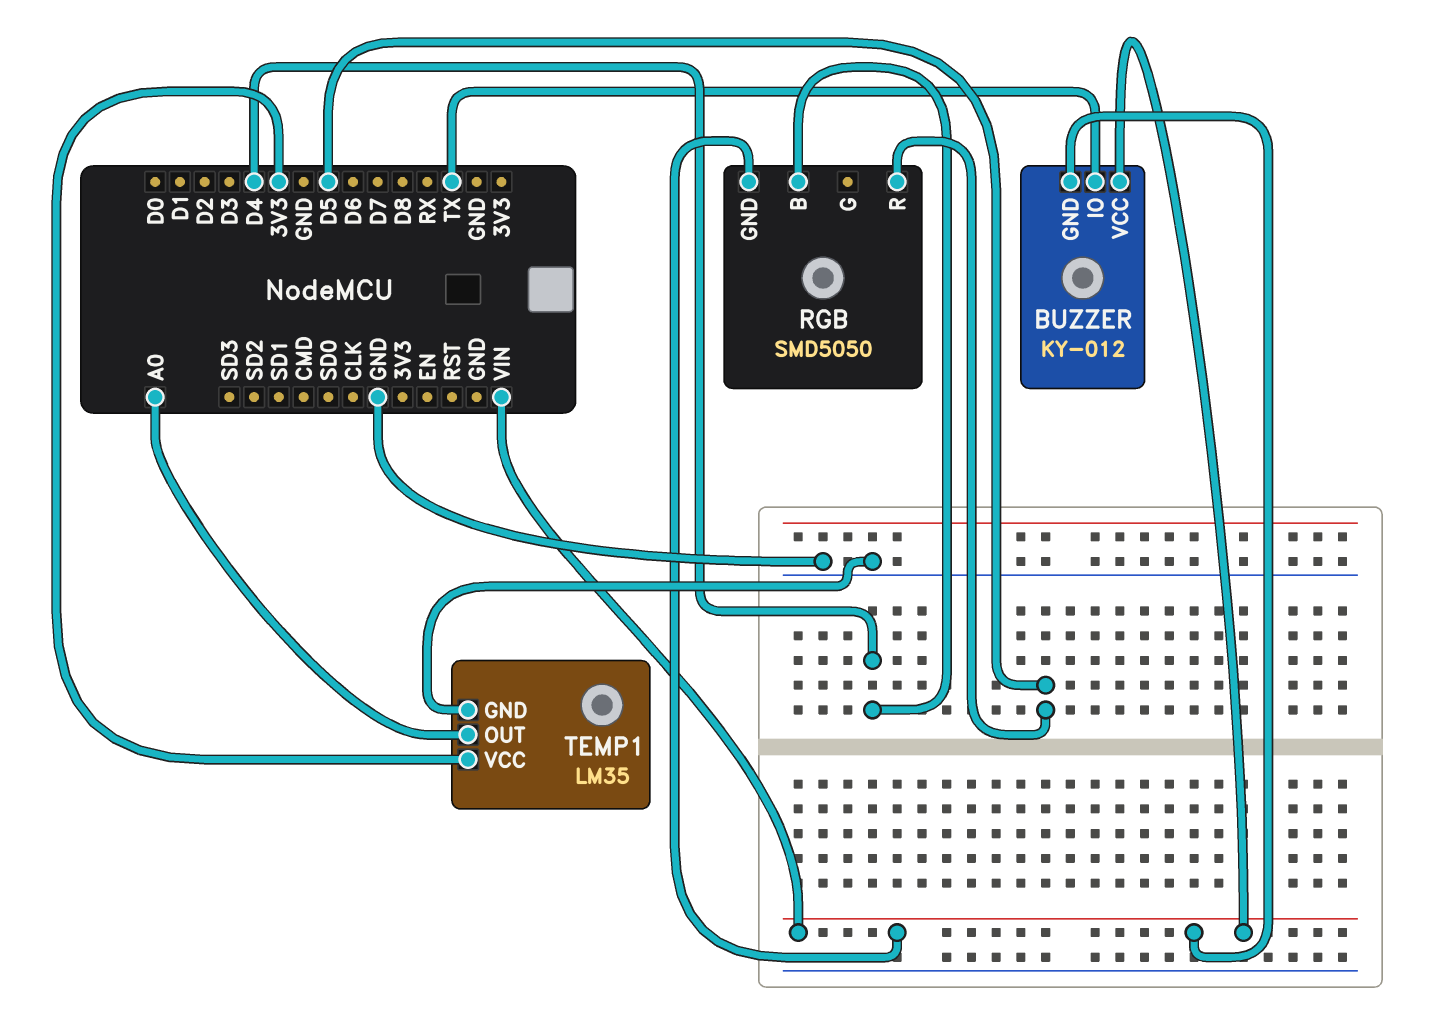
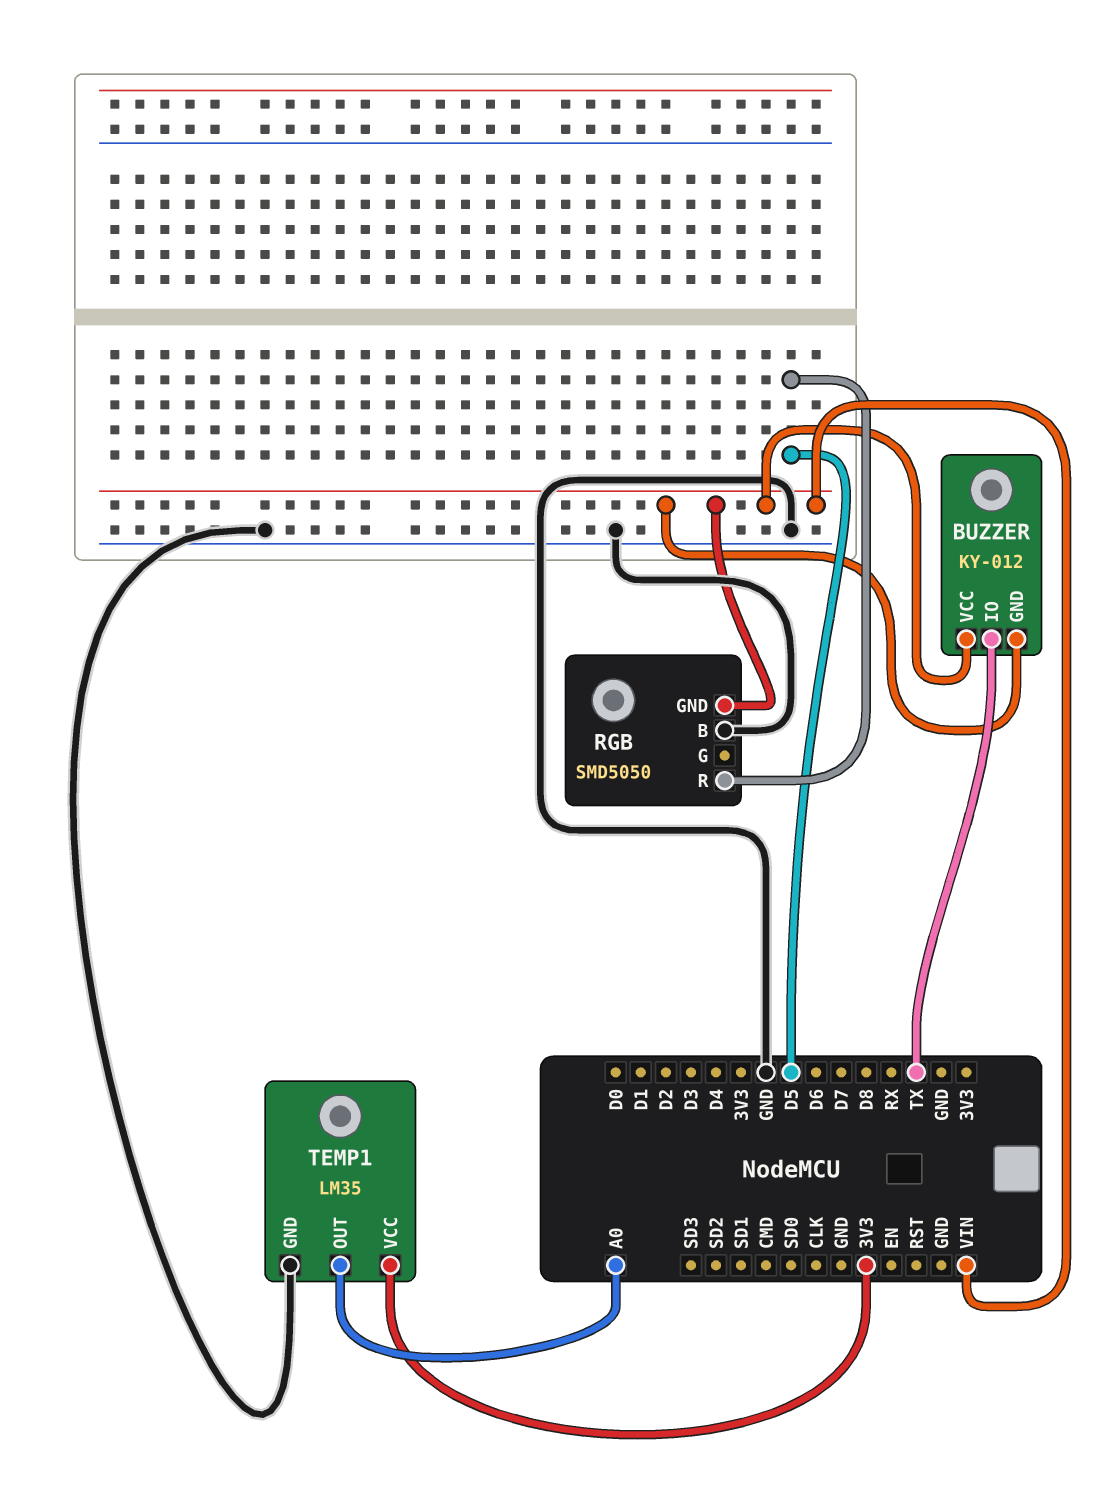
RGB pin B: D4 -> GND

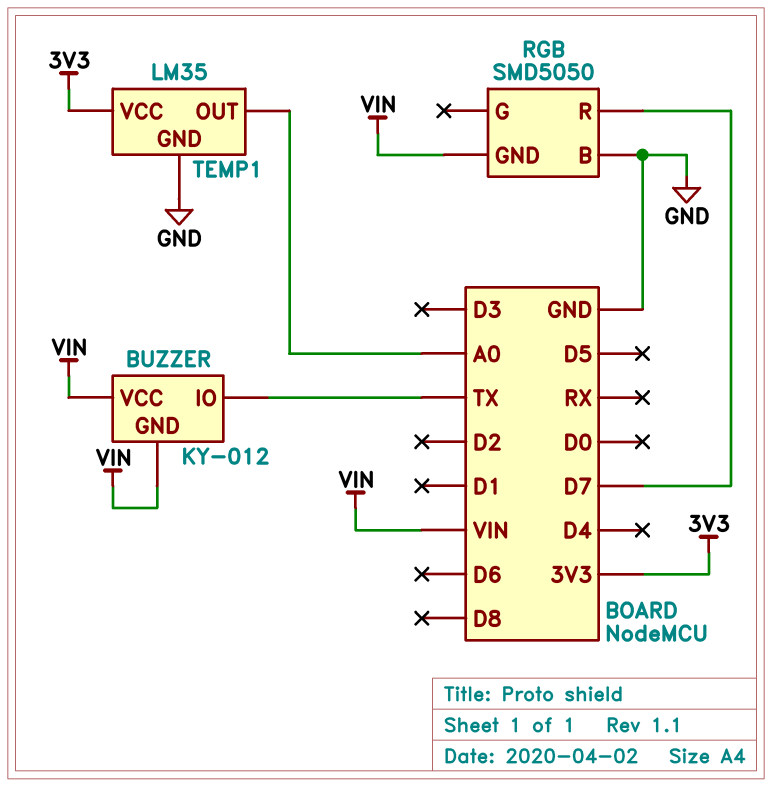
RGB pin R: D5 -> D7

